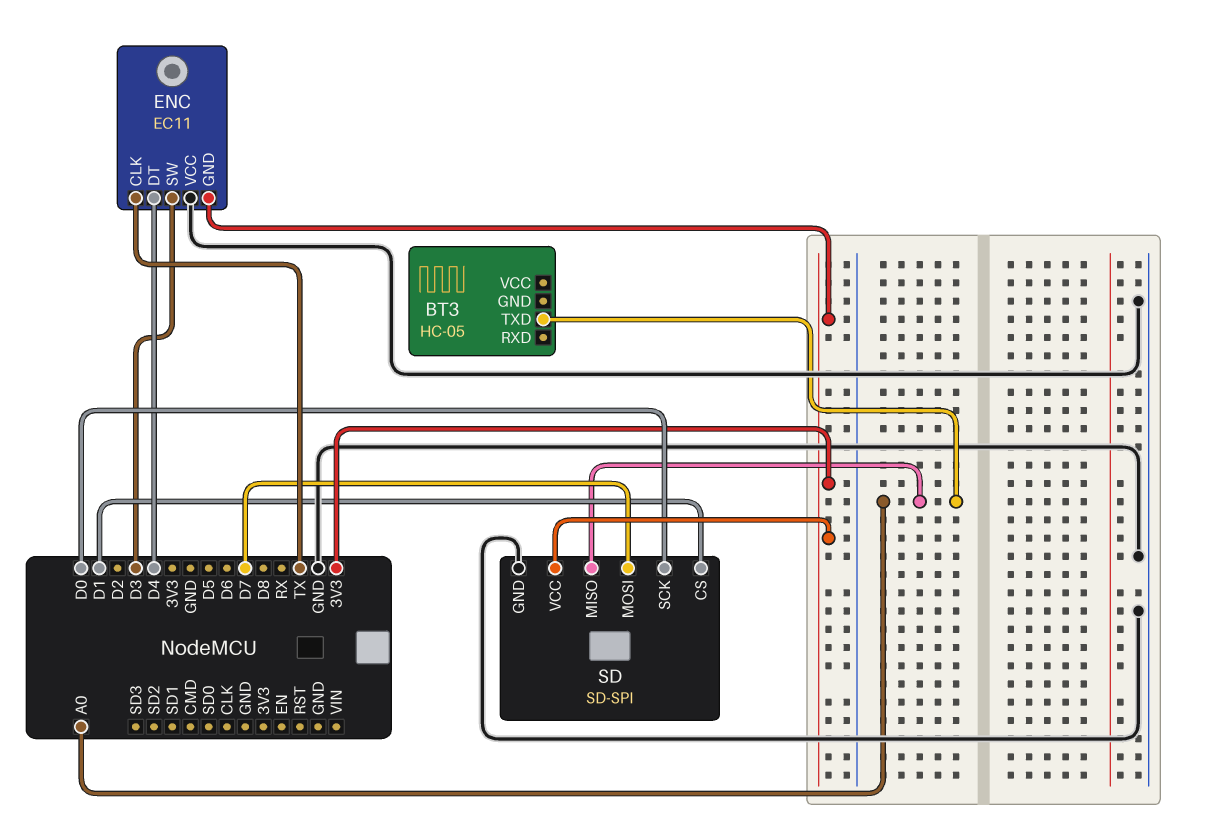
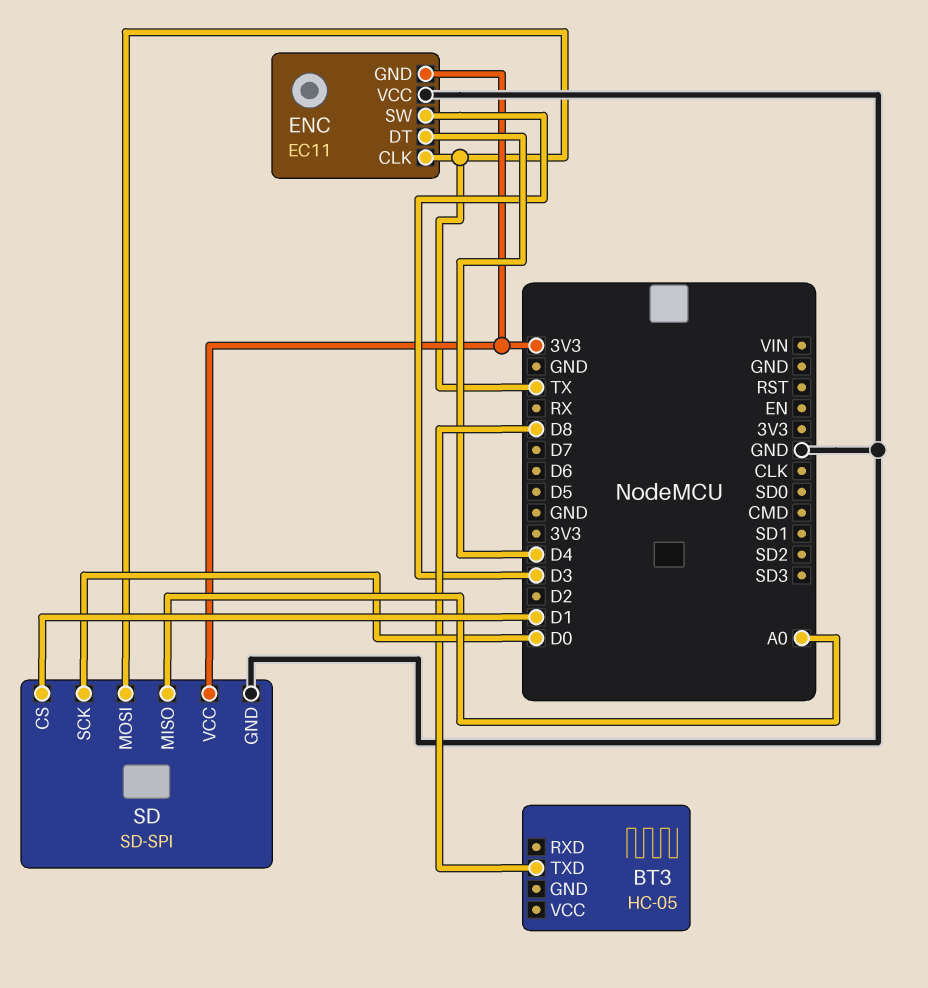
BT3 pin TXD: A0 -> D8
SD pin MOSI: D7 -> TX

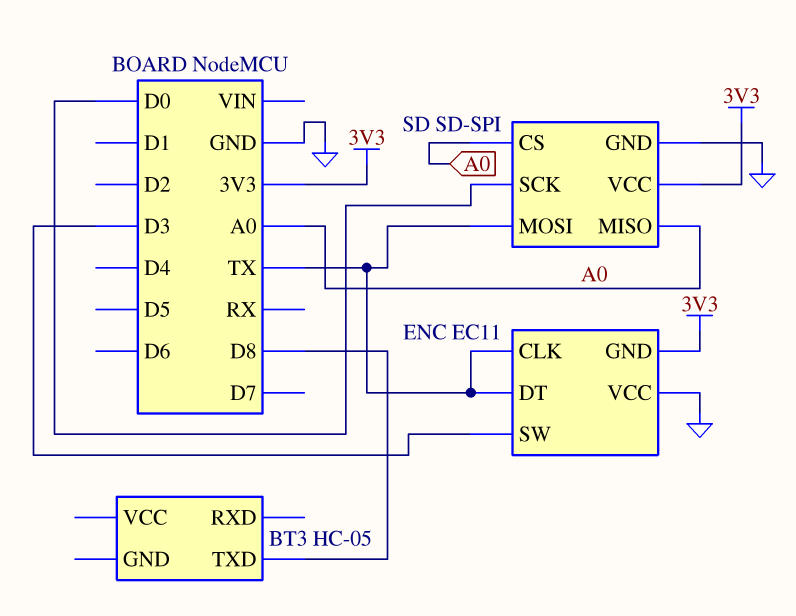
ENC pin DT: D4 -> TX
SD pin CS: D1 -> A0

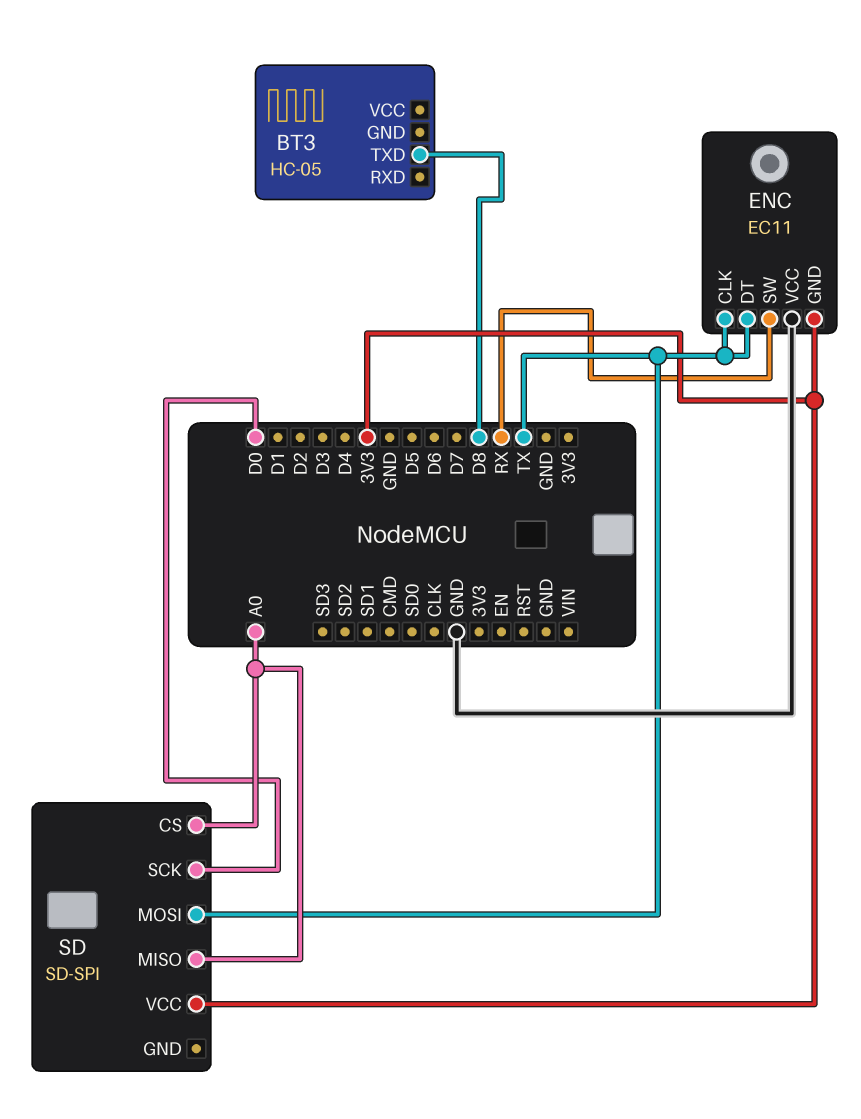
ENC pin SW: D3 -> RX
SD pin GND: GND -> none

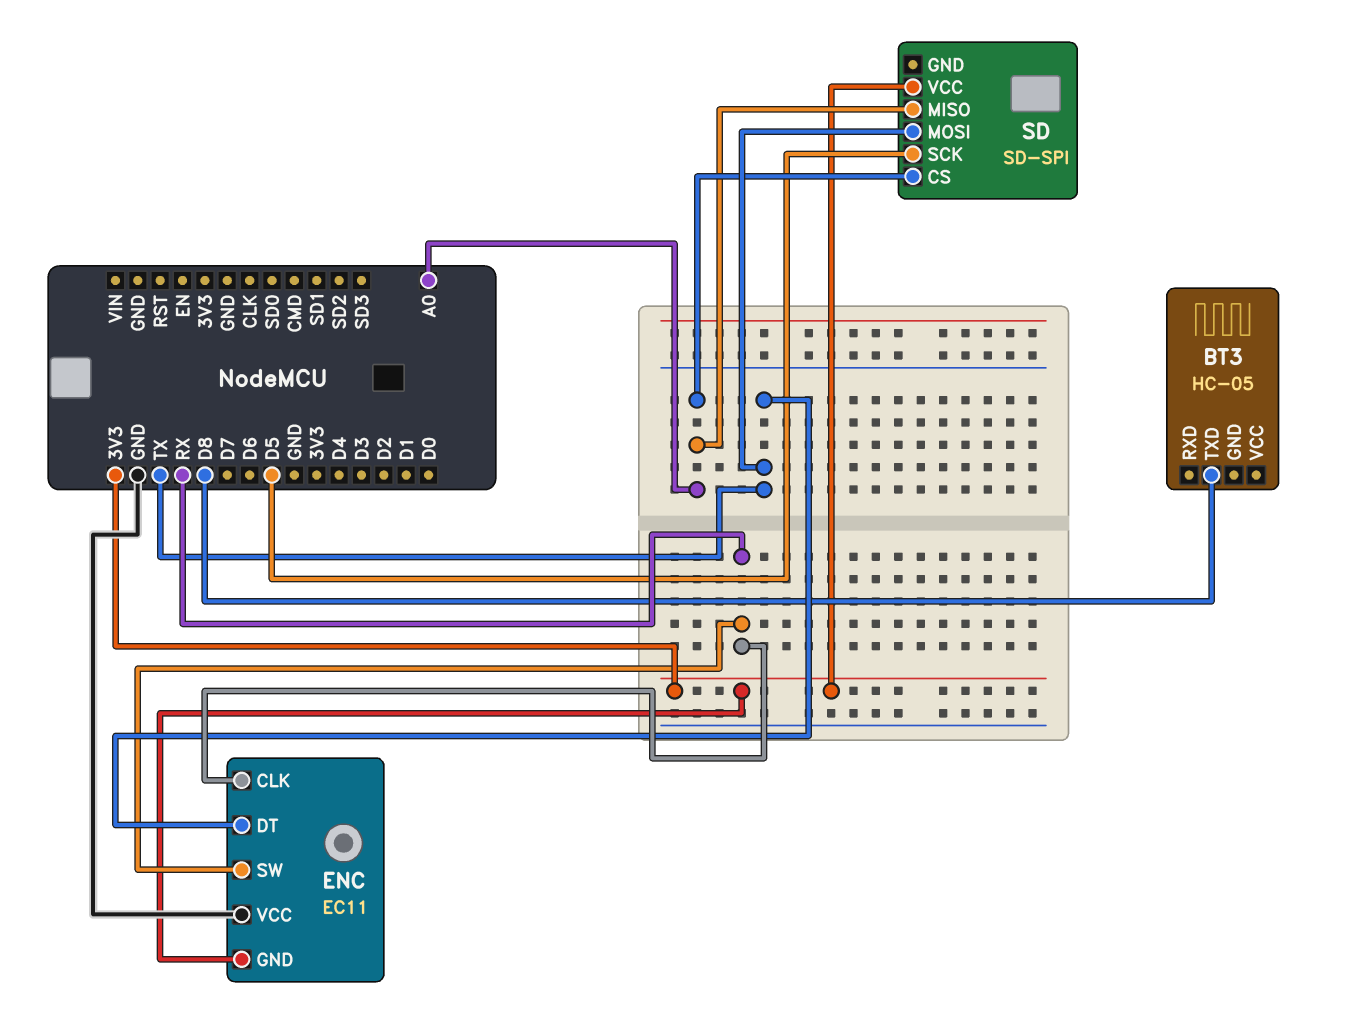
ENC pin CLK: TX -> RX
SD pin SCK: D0 -> D5

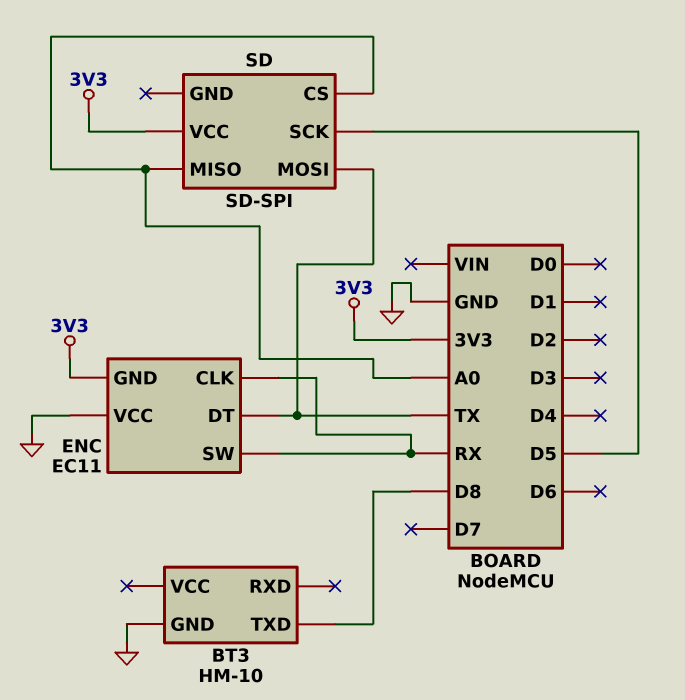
BT3: HC-05 -> HM-10
BT3 pin GND: none -> GND

